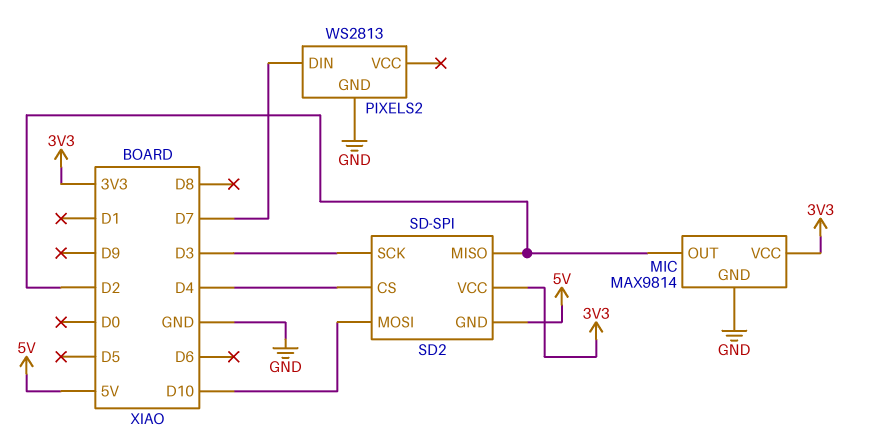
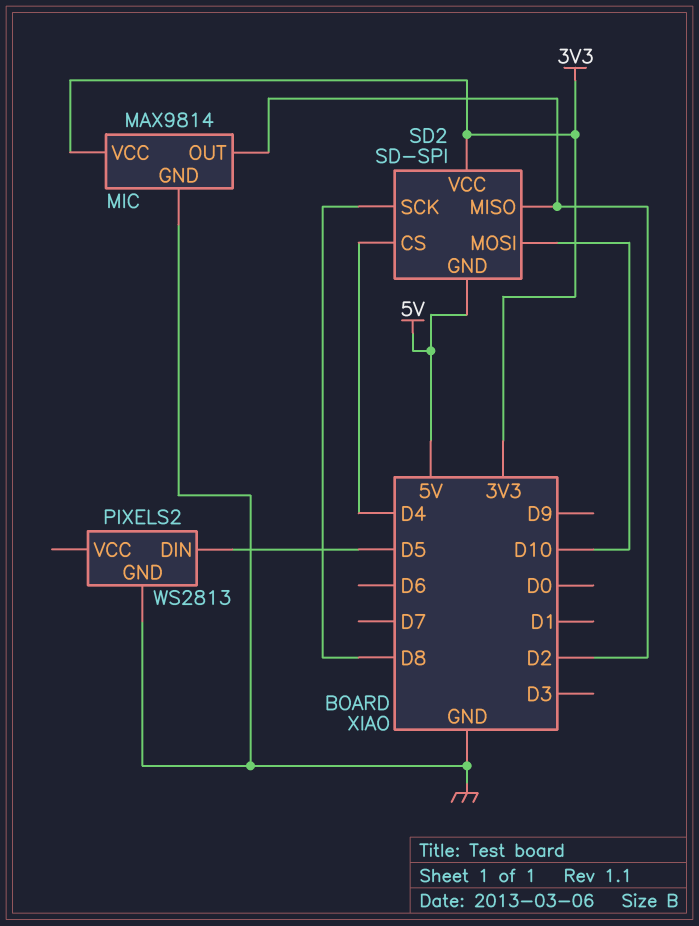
PIXELS2 pin DIN: D7 -> D5
SD2 pin SCK: D3 -> D8

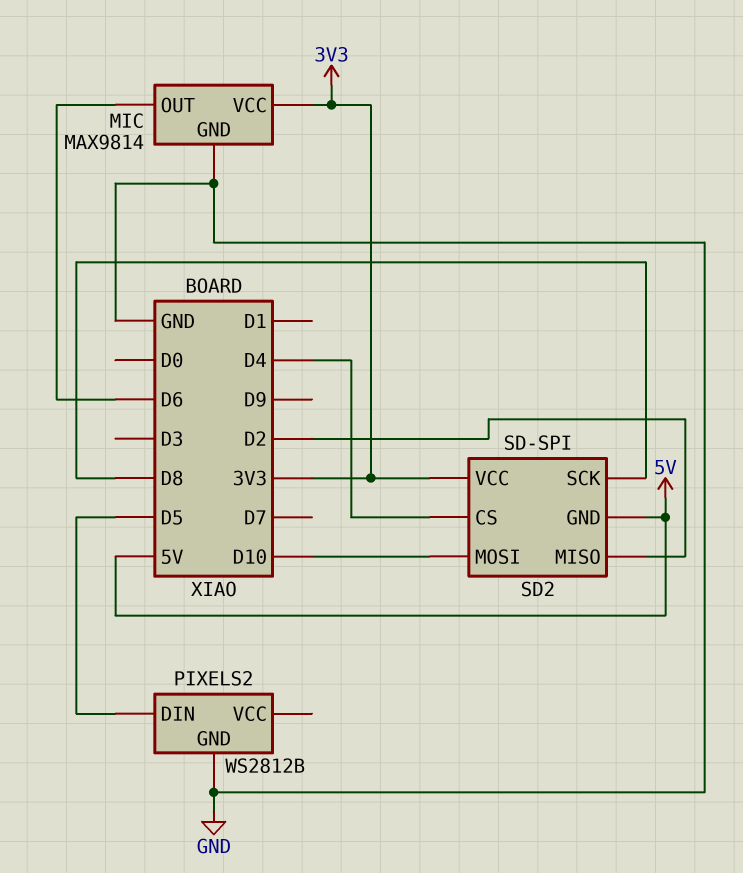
MIC pin OUT: D2 -> D6
PIXELS2: WS2813 -> WS2812B

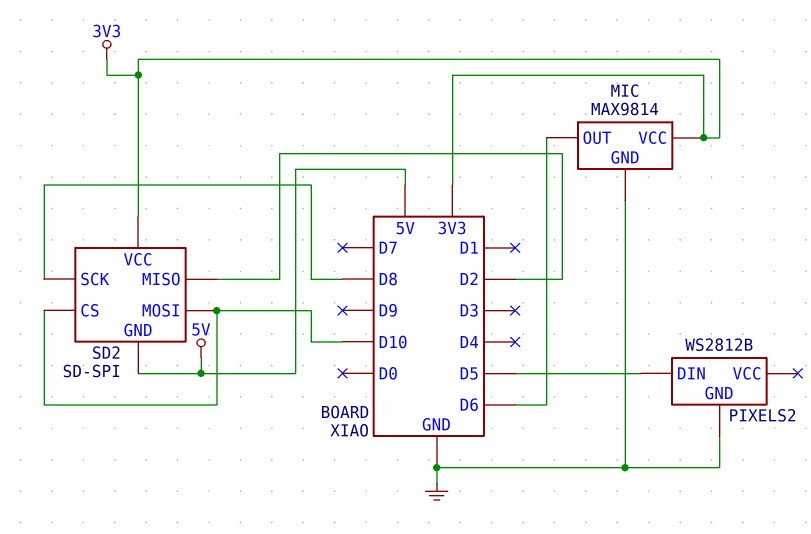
SD2 pin CS: D4 -> D10

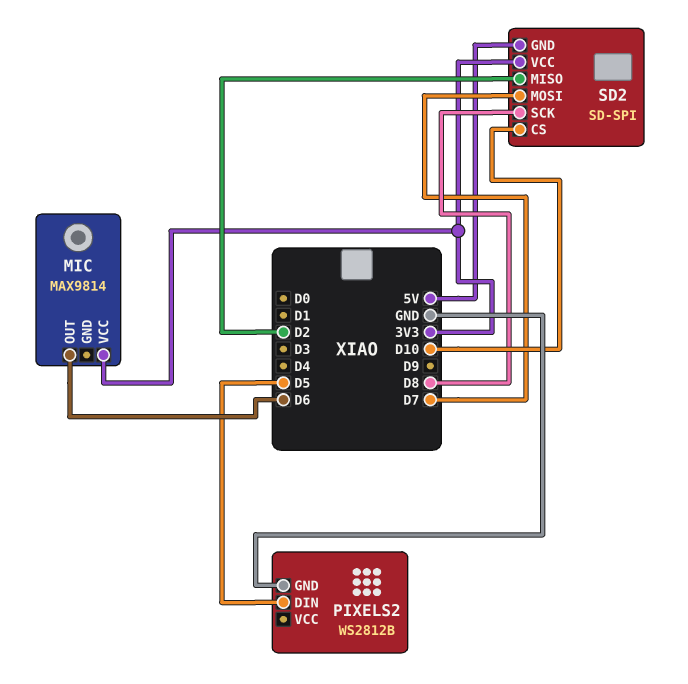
MIC pin GND: GND -> none
SD2 pin MOSI: D10 -> D7

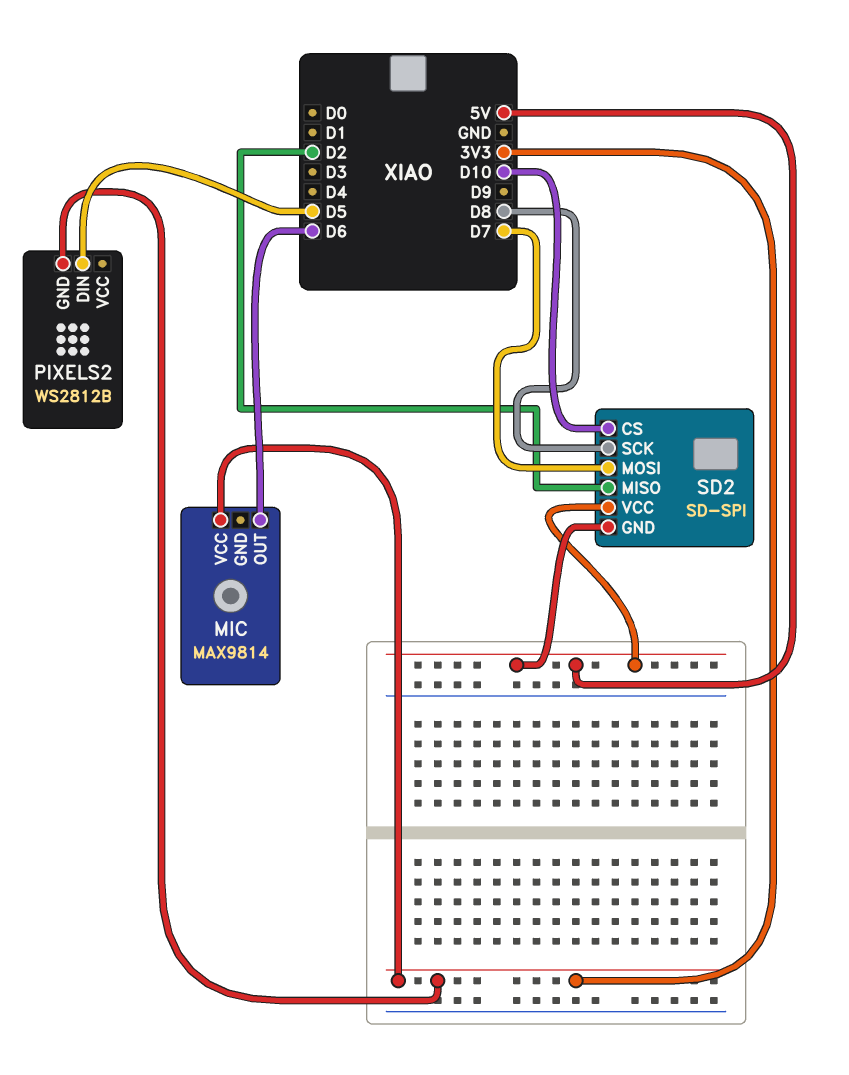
PIXELS2 pin GND: GND -> 3V3
SD2 pin VCC: 3V3 -> 5V

